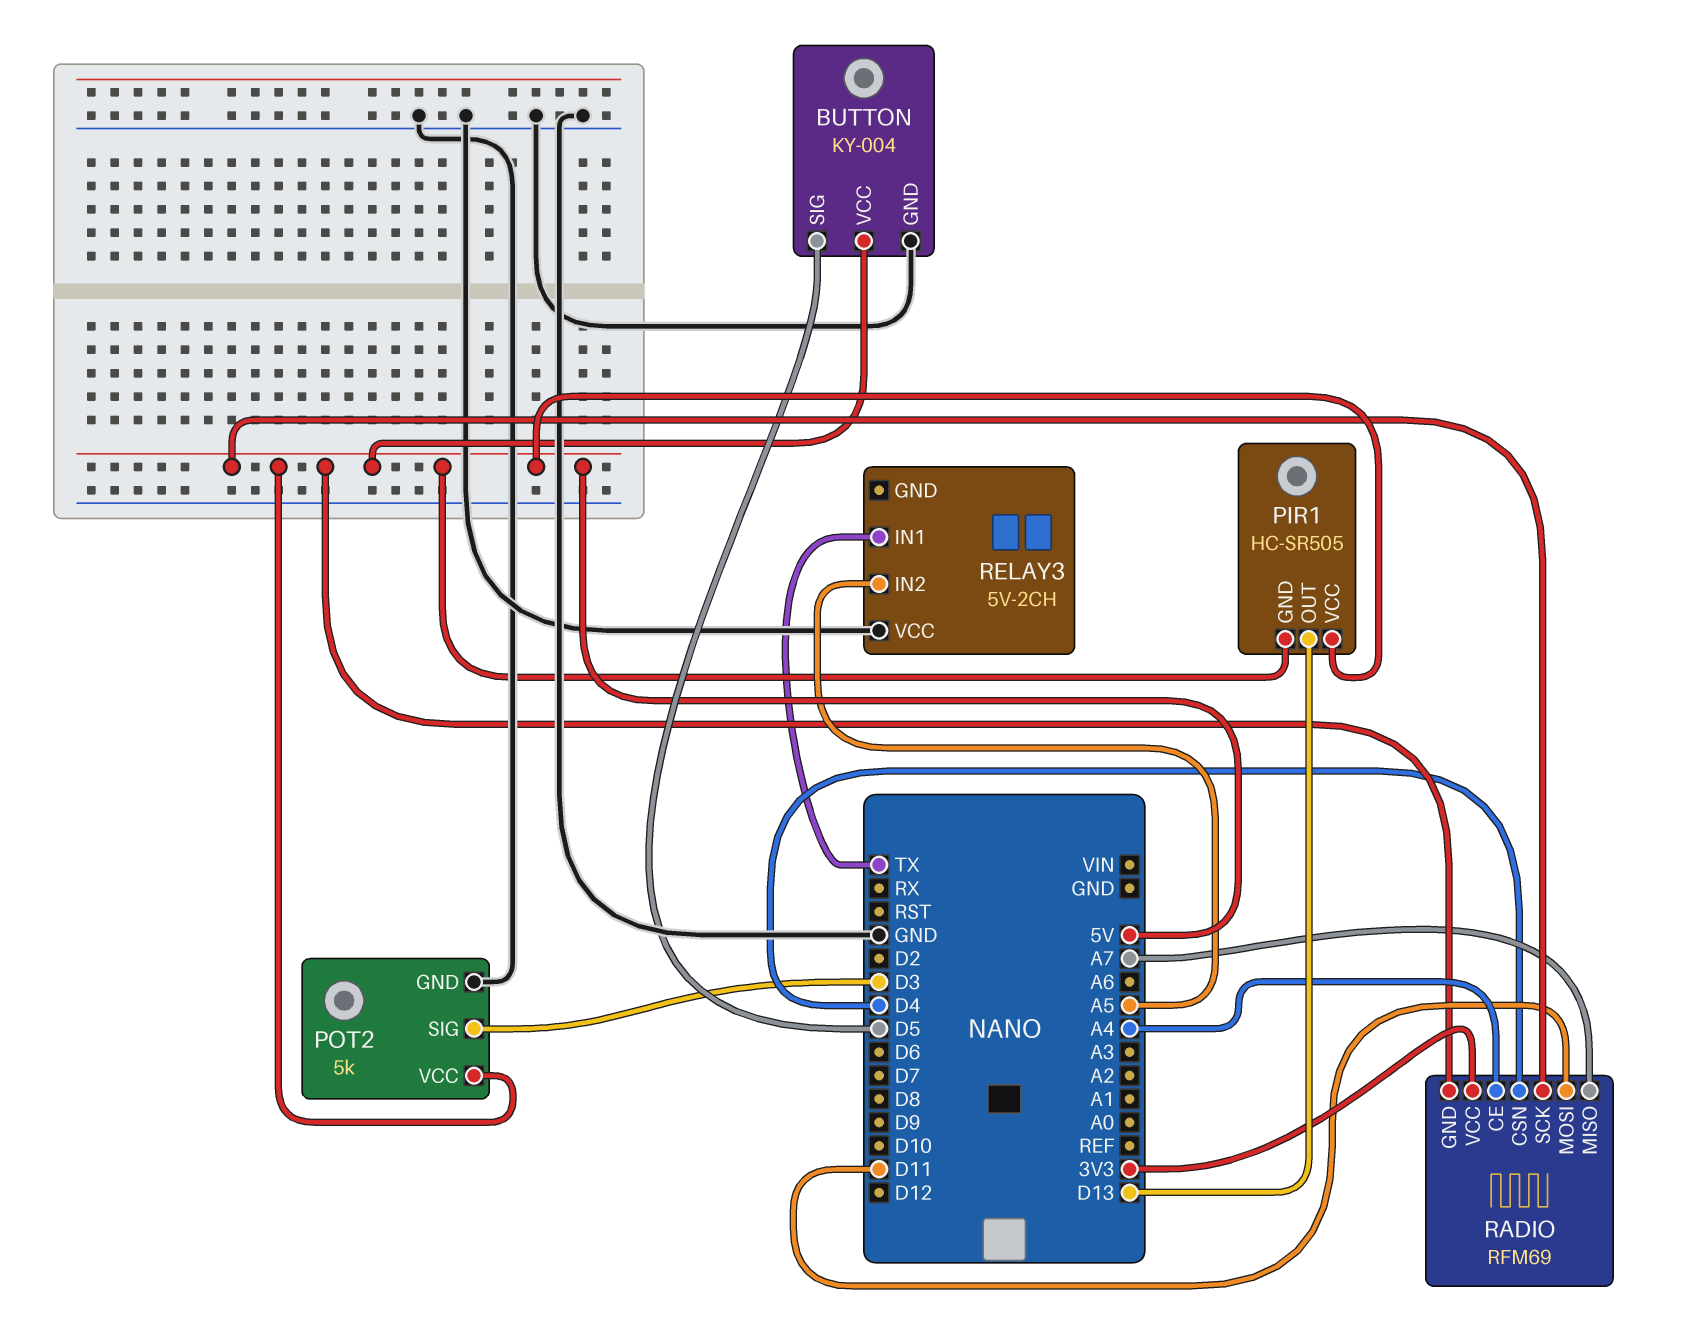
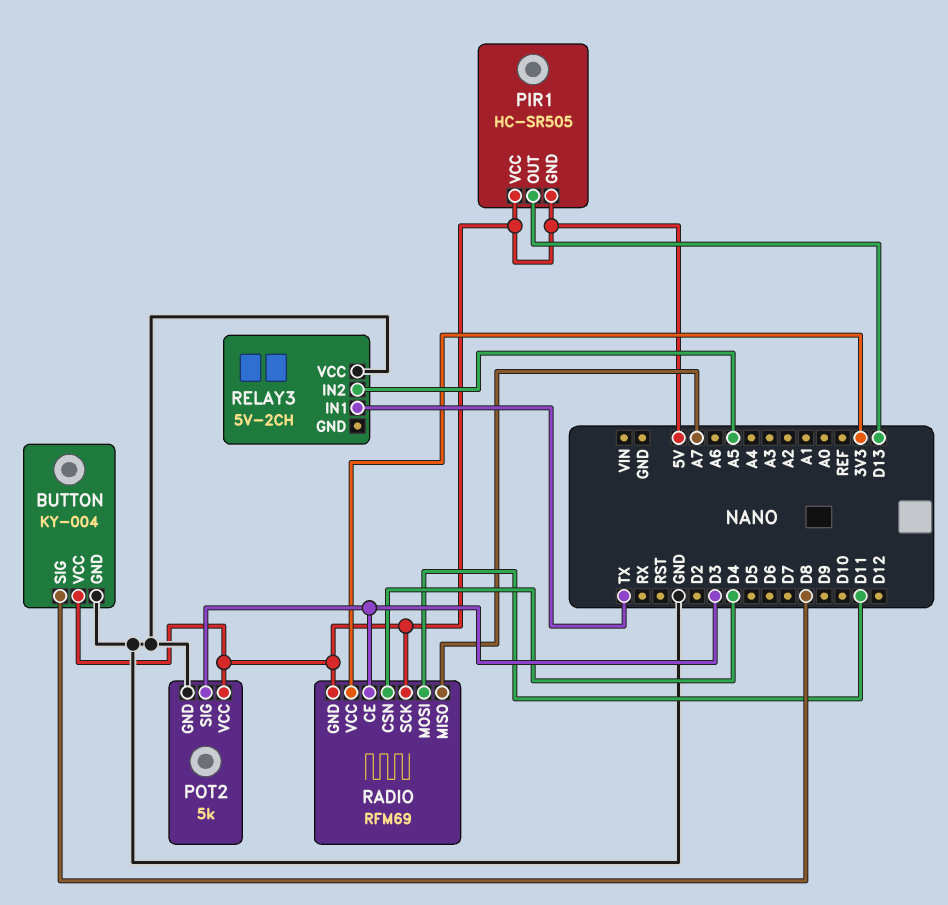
BUTTON pin SIG: D5 -> D8
RADIO pin CE: A4 -> D3

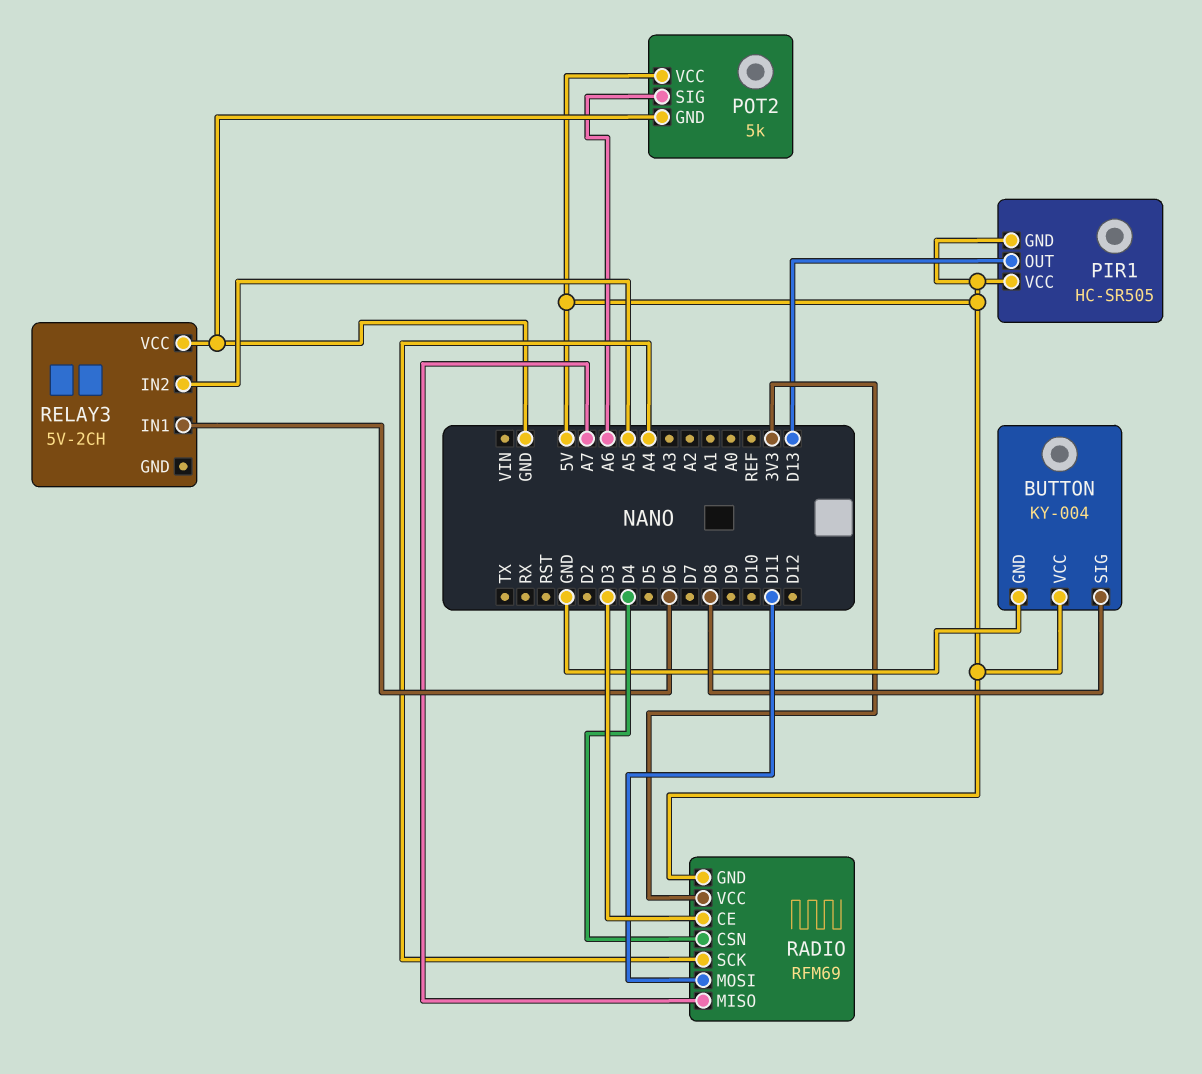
POT2 pin SIG: D3 -> A6
RADIO pin SCK: 5V -> A4
RELAY3 pin IN1: TX -> D6

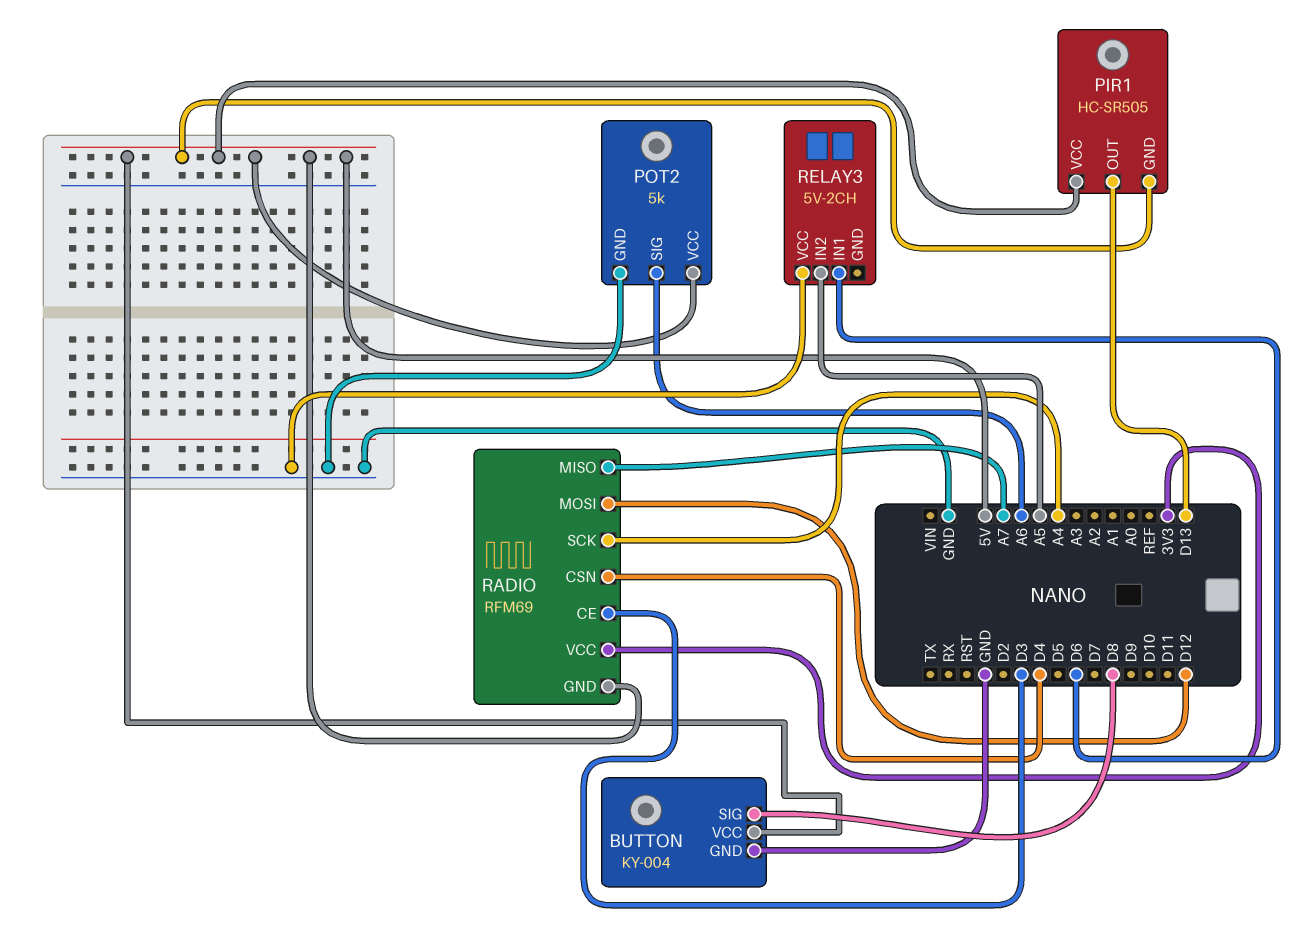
RADIO pin MOSI: D11 -> D12

